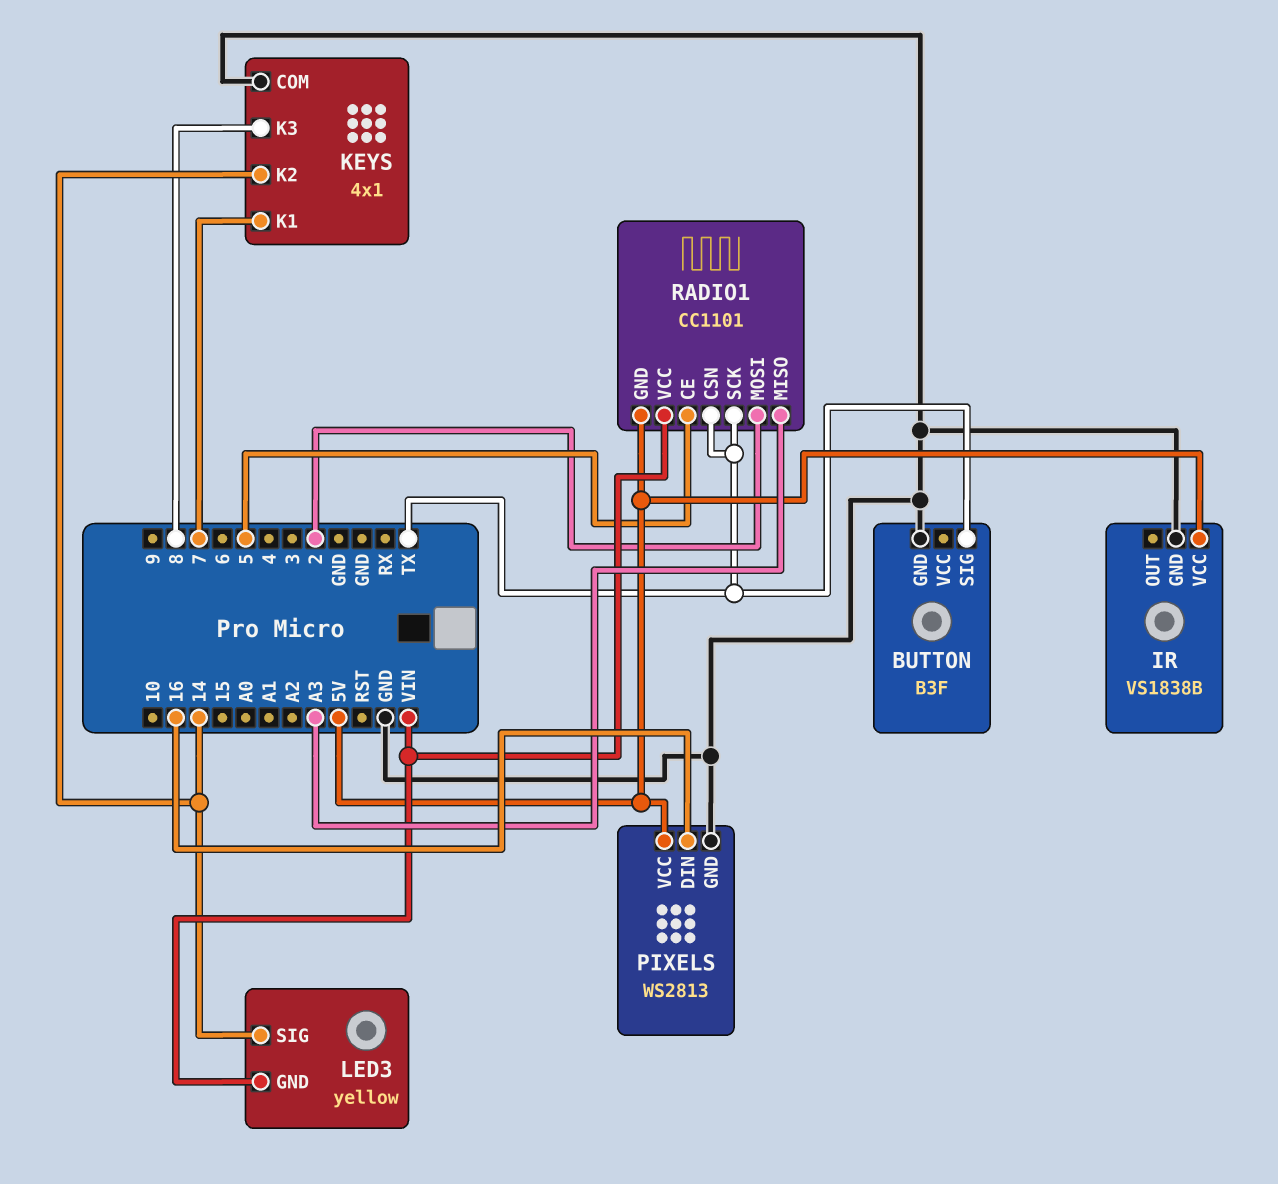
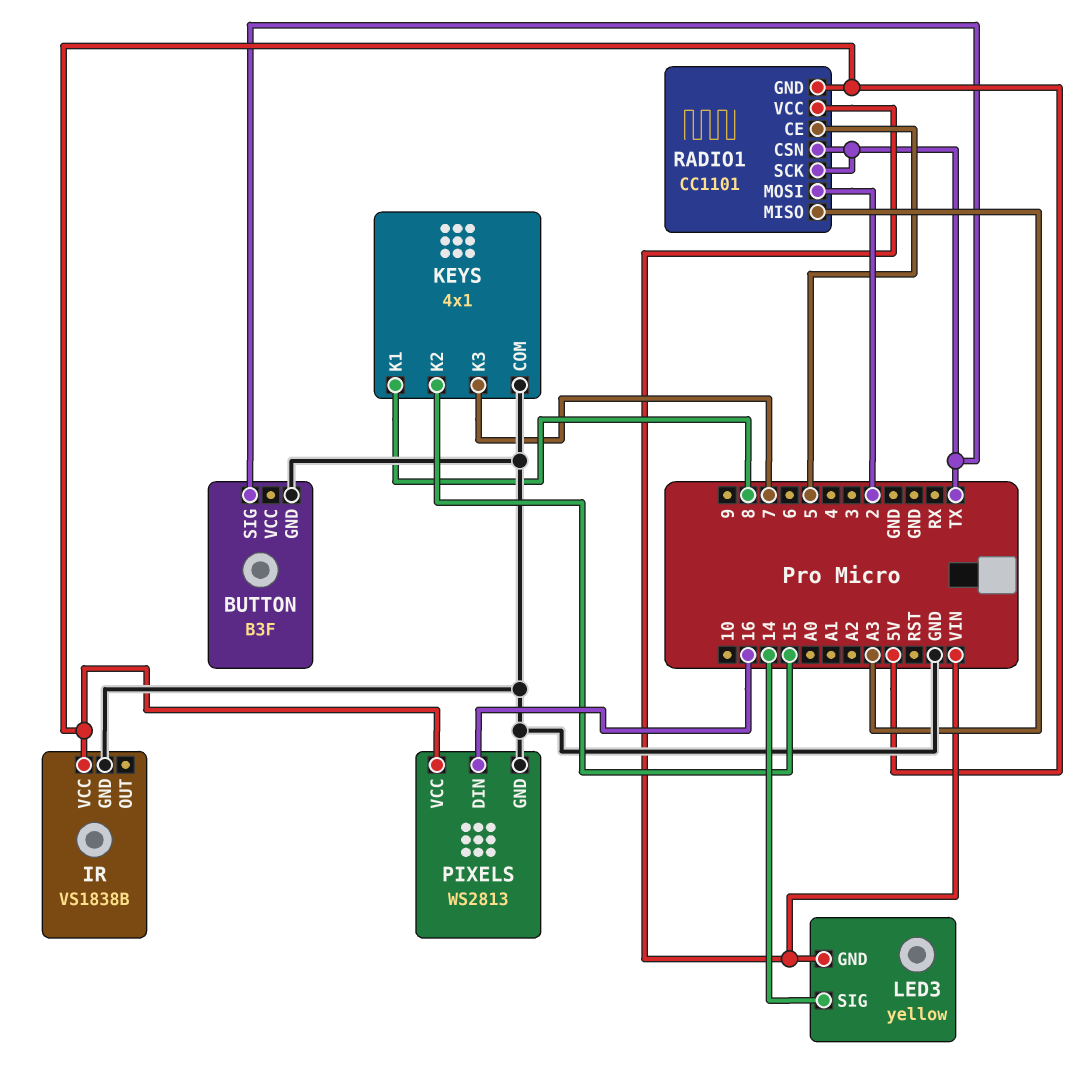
KEYS pin K1: 7 -> 8
KEYS pin K2: 14 -> 15
KEYS pin K3: 8 -> 7

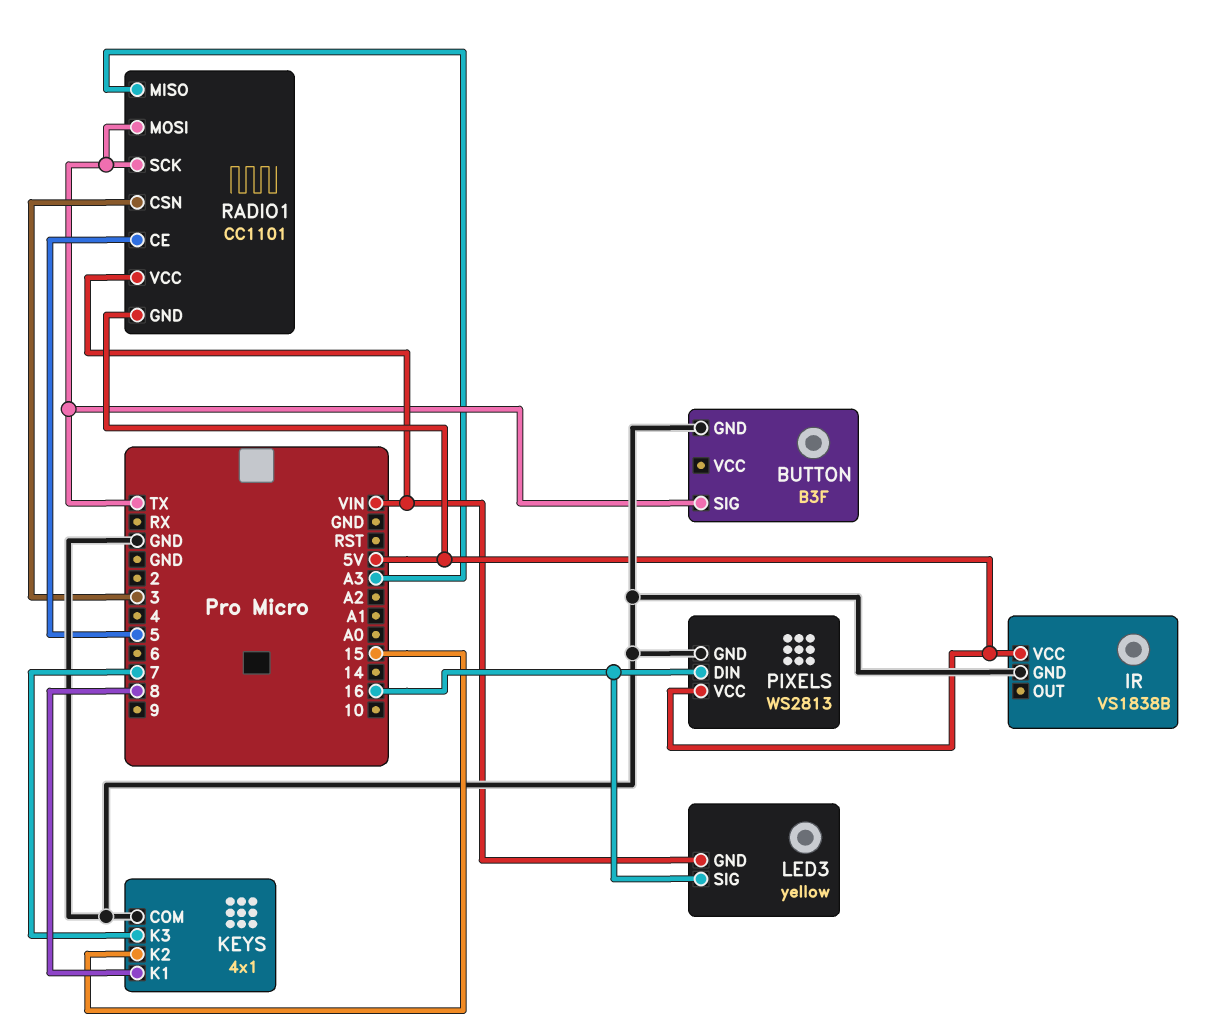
LED3 pin SIG: 14 -> 16
RADIO1 pin CSN: TX -> 3
RADIO1 pin MOSI: 2 -> TX

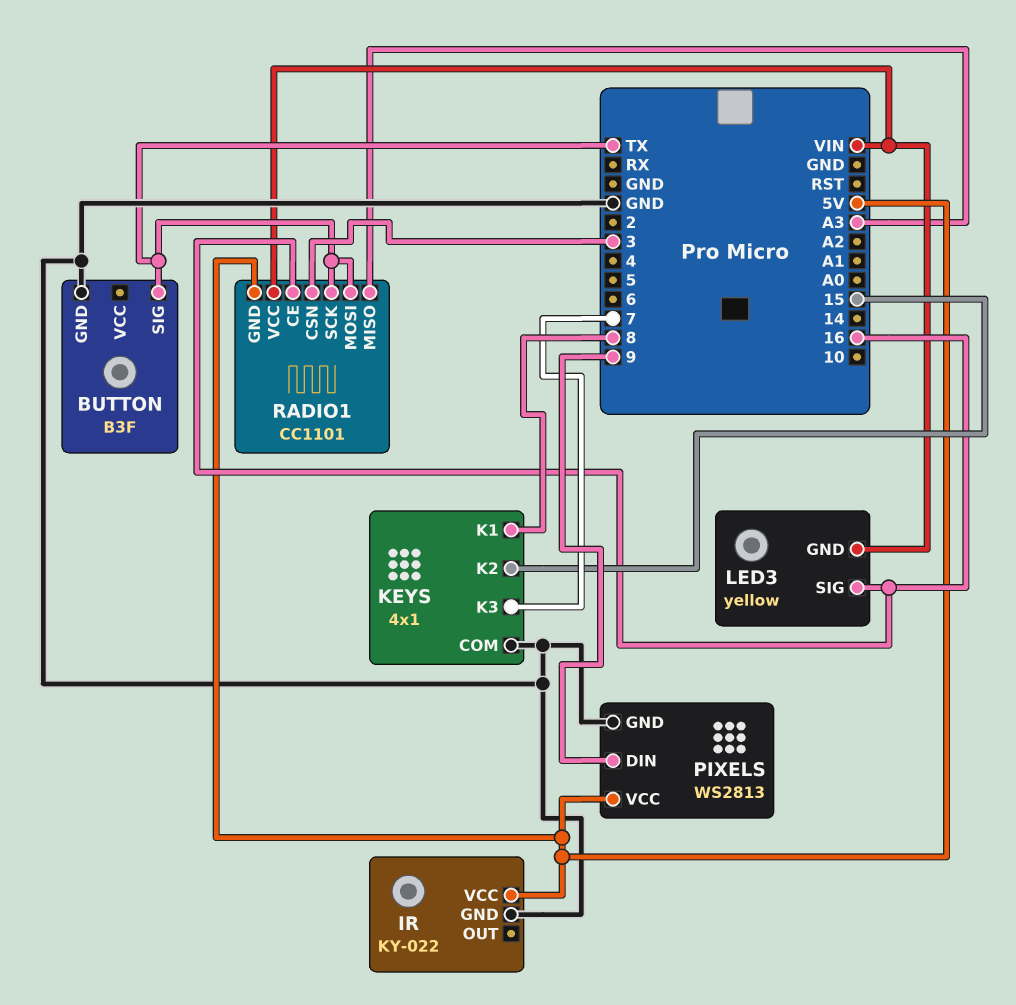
IR: VS1838B -> KY-022
PIXELS pin DIN: 16 -> 9
RADIO1 pin CE: 5 -> 16

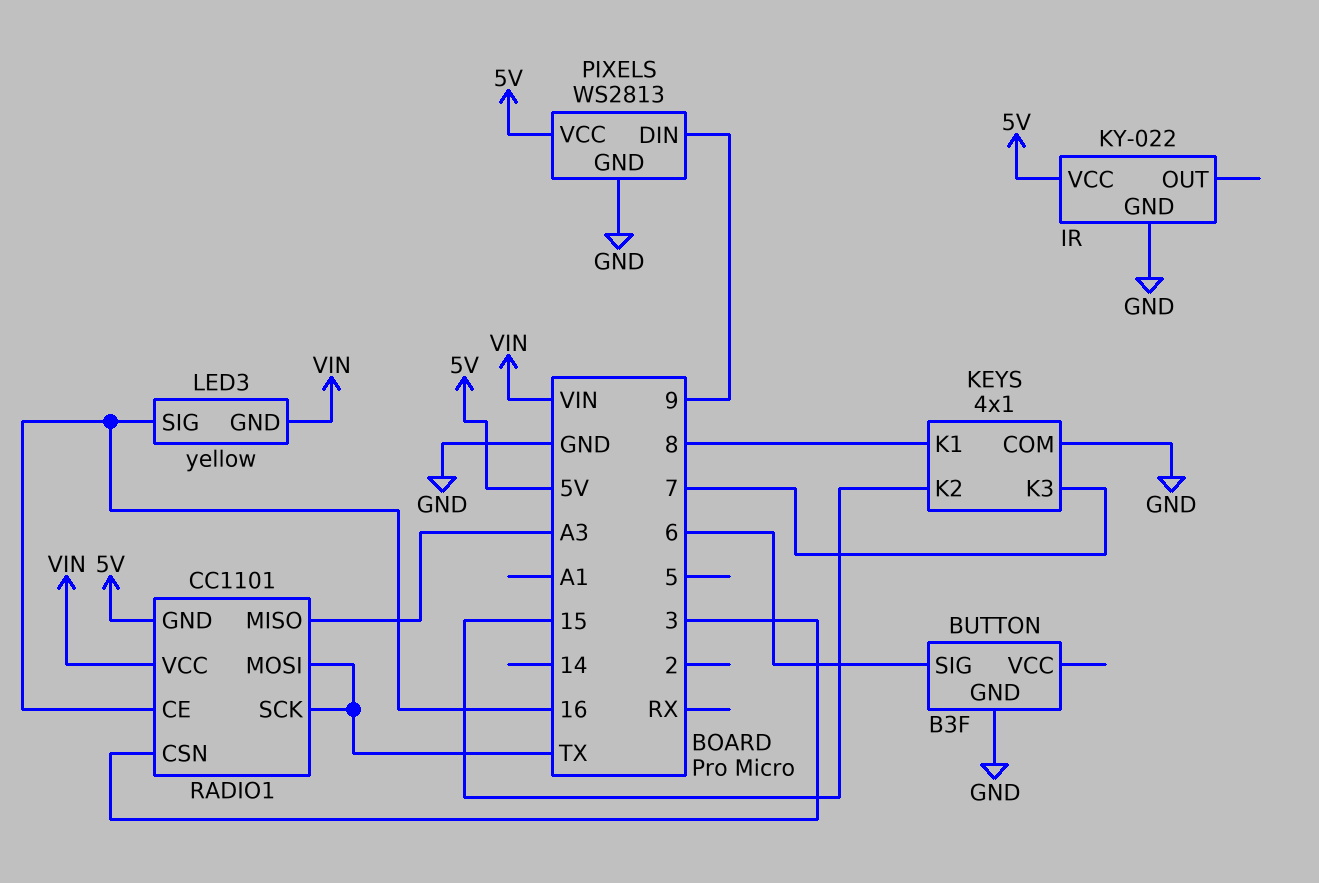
BUTTON pin SIG: TX -> 6

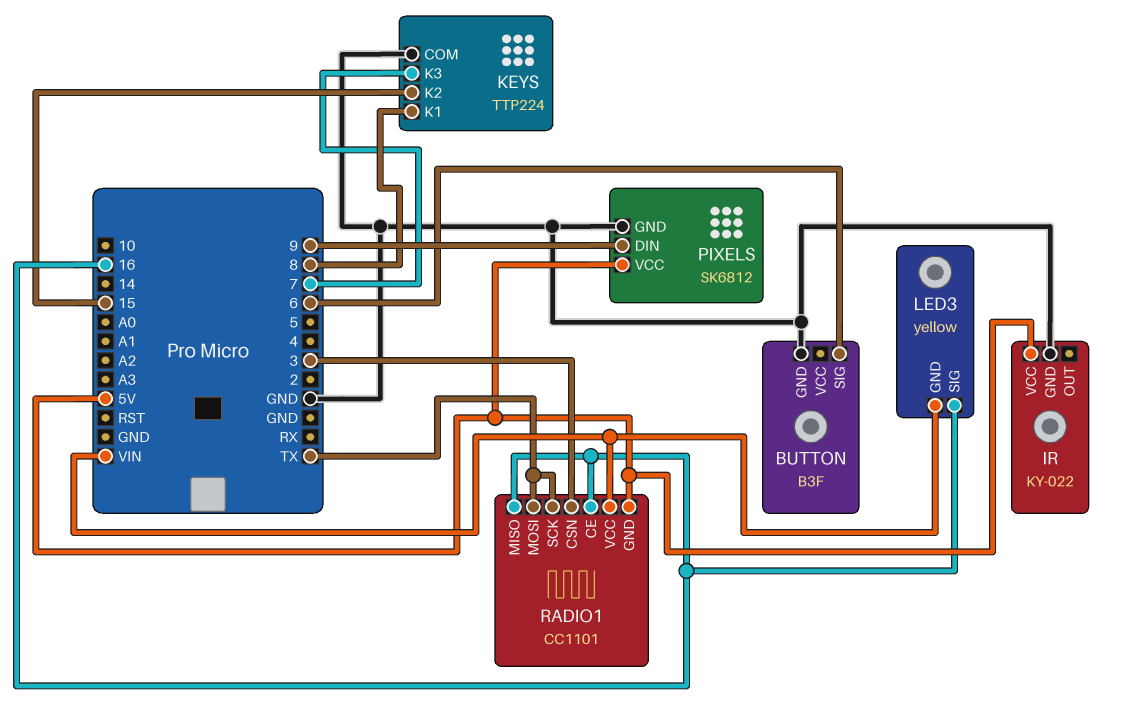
KEYS: 4x1 -> TTP224
PIXELS: WS2813 -> SK6812
RADIO1 pin MISO: A3 -> 16

